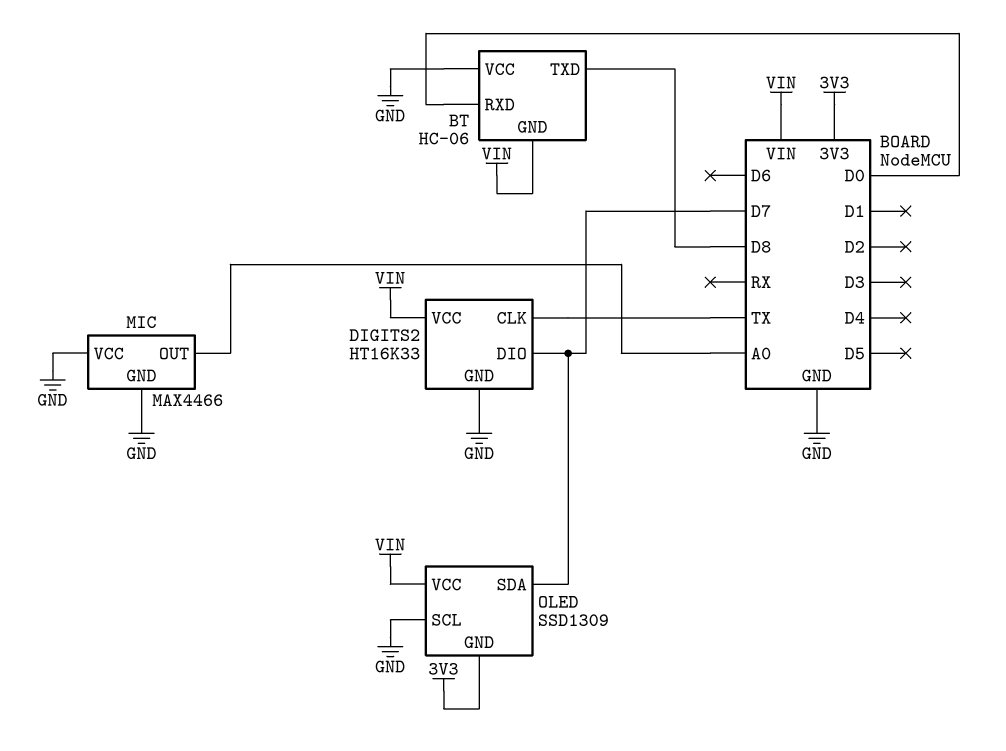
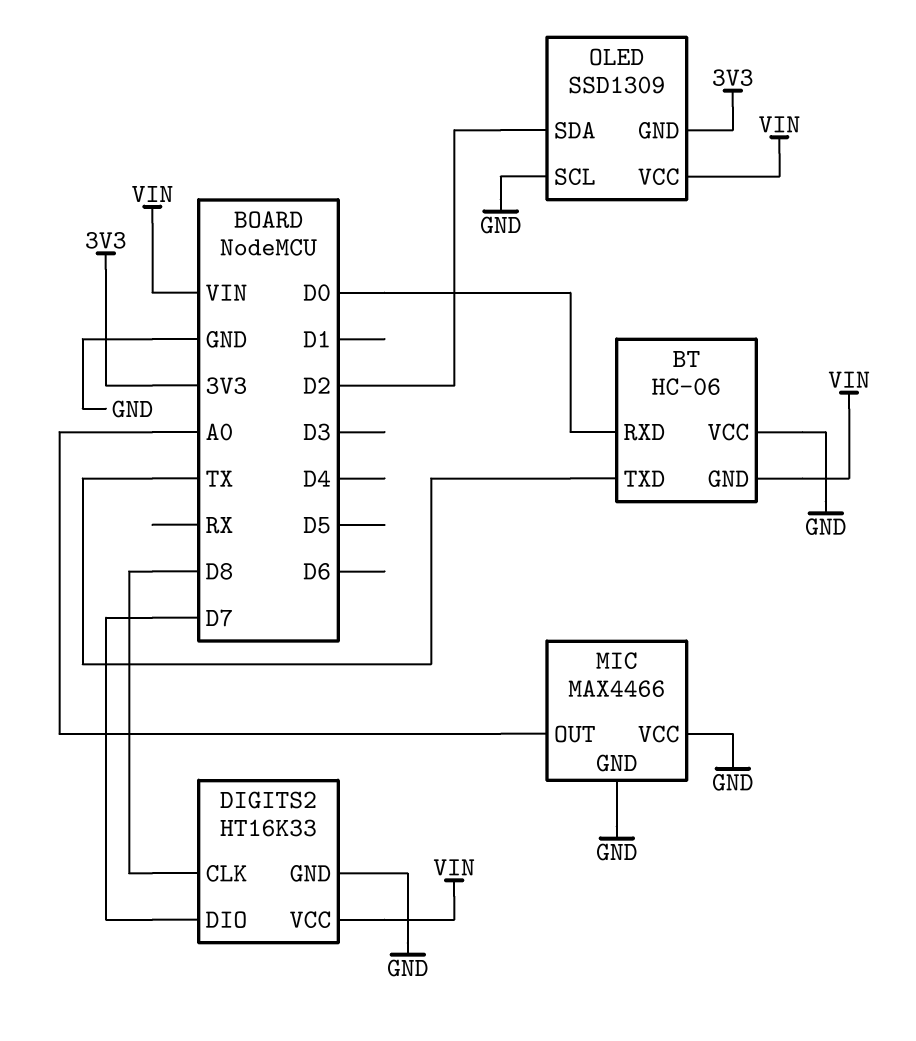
BT pin TXD: D8 -> TX
DIGITS2 pin CLK: TX -> D8
OLED pin SDA: D7 -> D2

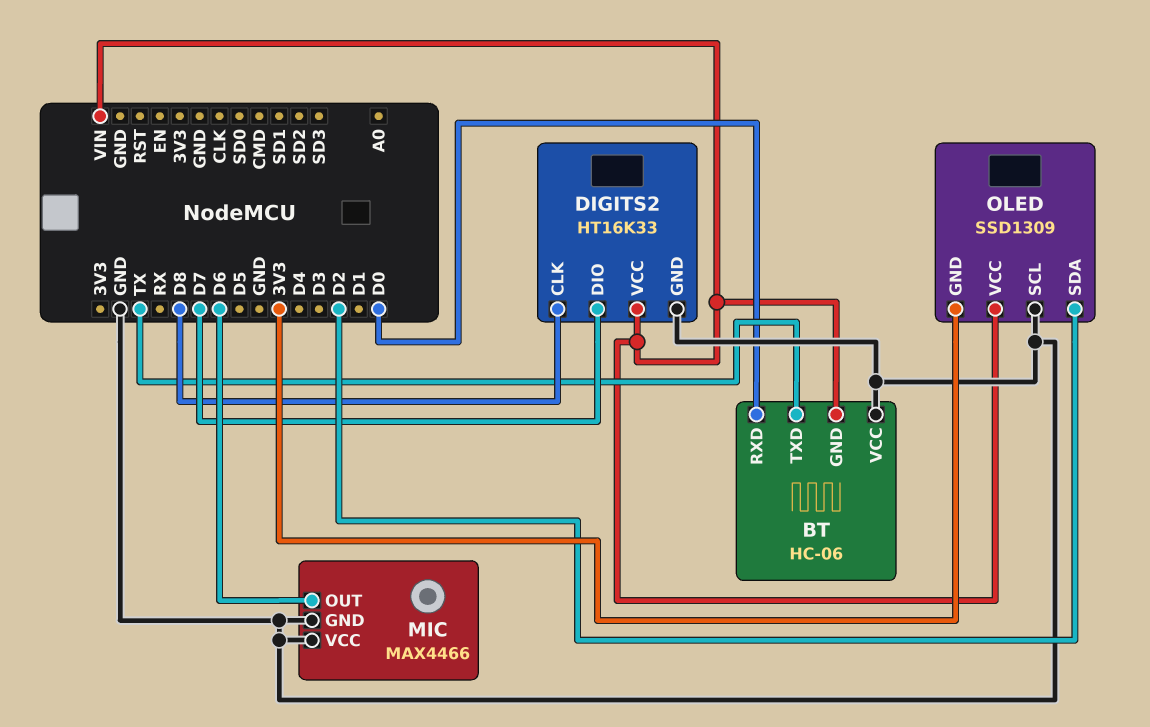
MIC pin OUT: A0 -> D6

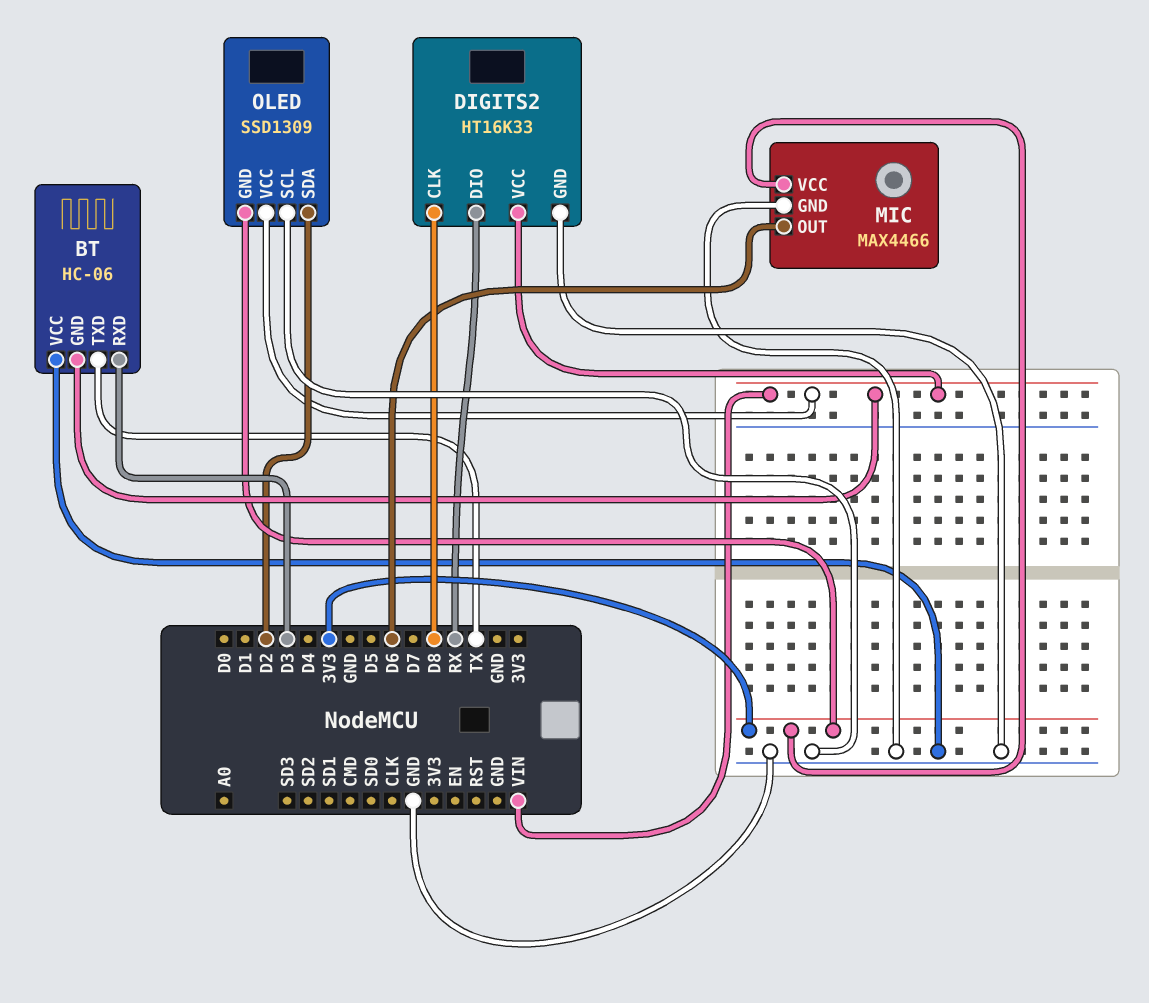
BT pin RXD: D0 -> D3
DIGITS2 pin DIO: D7 -> RX
MIC pin VCC: GND -> 3V3

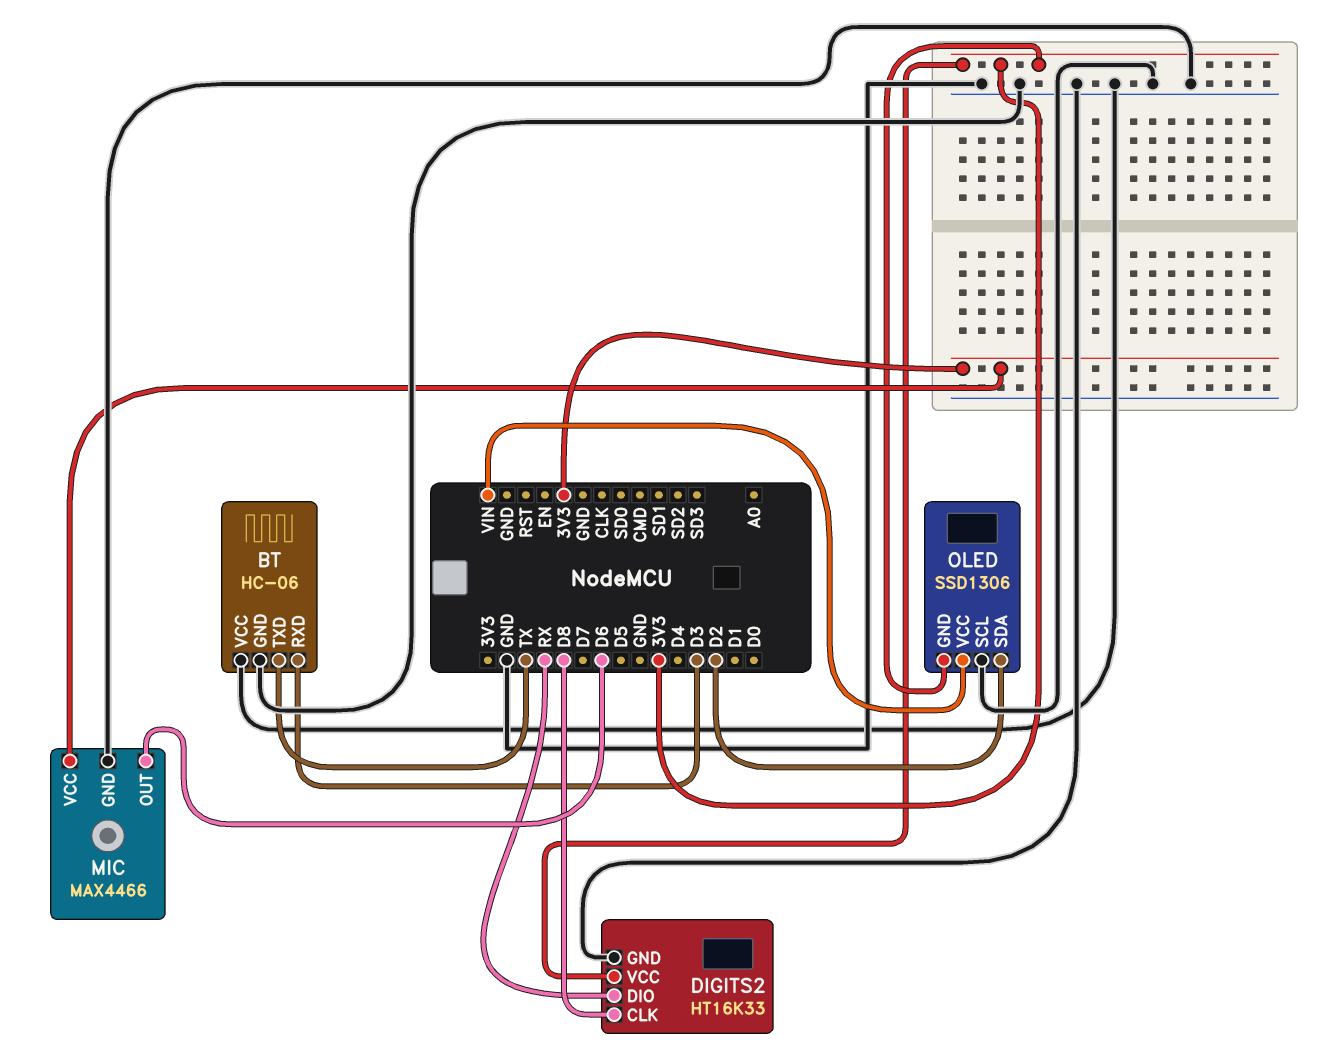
BT pin GND: VIN -> GND
DIGITS2 pin VCC: VIN -> 3V3
OLED: SSD1309 -> SSD1306

